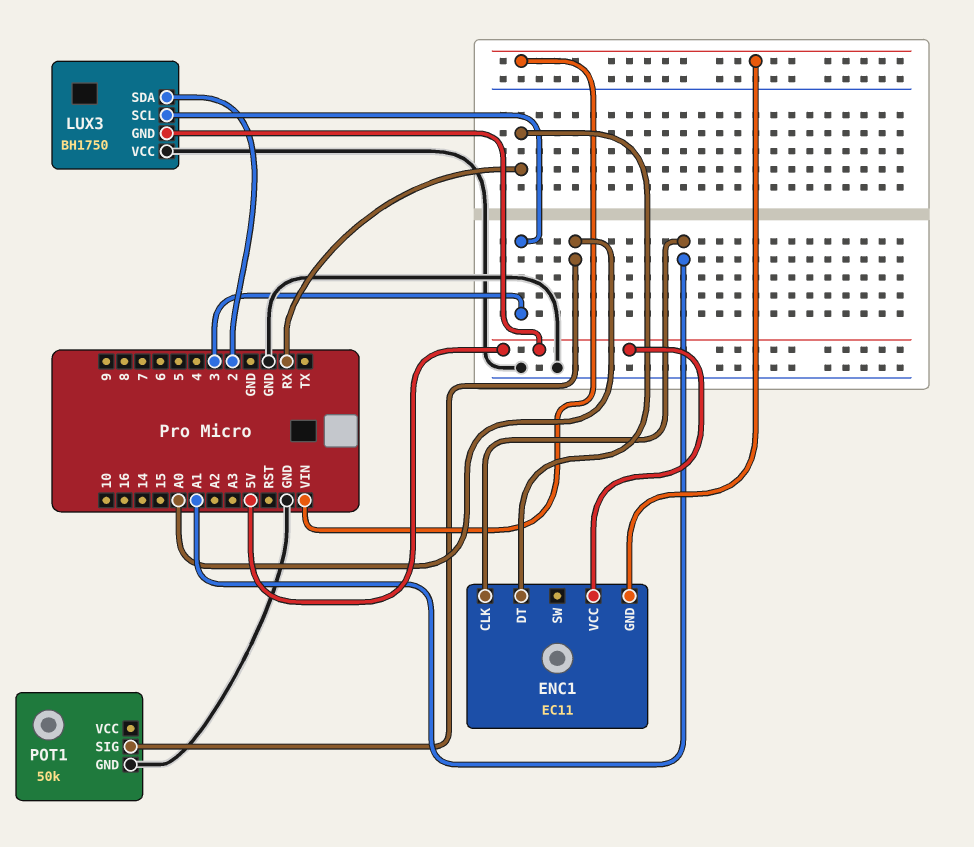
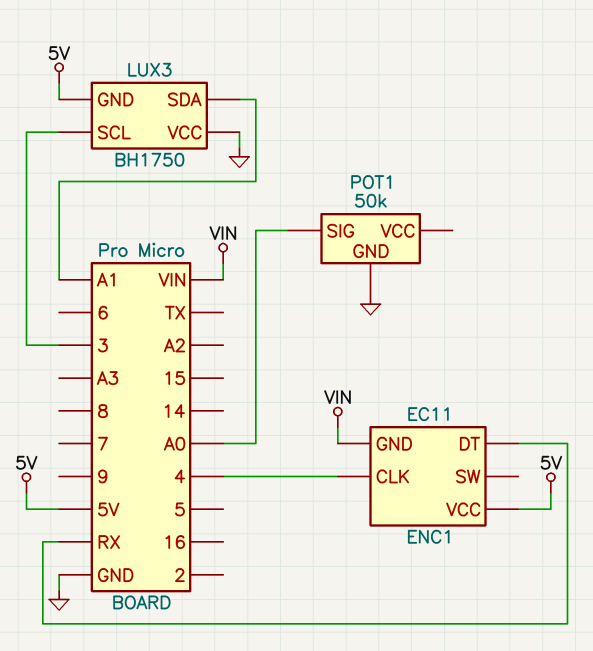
ENC1 pin CLK: A1 -> 4
LUX3 pin SDA: 2 -> A1

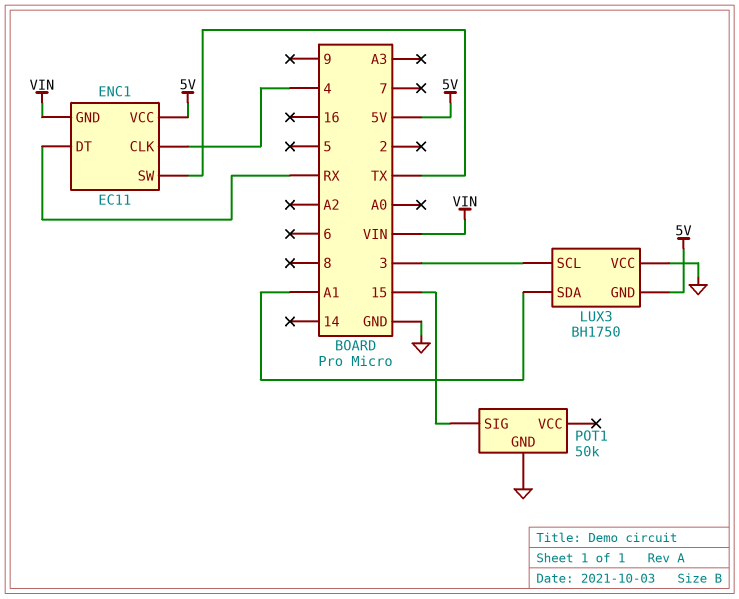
ENC1 pin SW: none -> TX
POT1 pin SIG: A0 -> 15

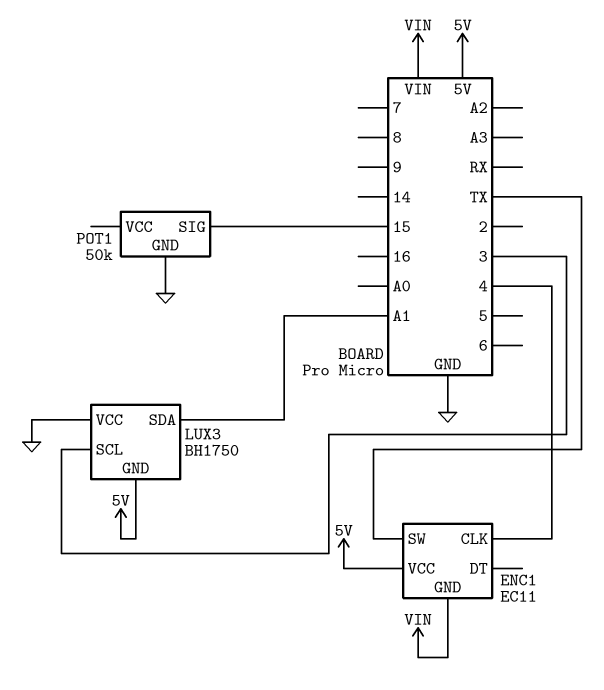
ENC1 pin DT: RX -> none

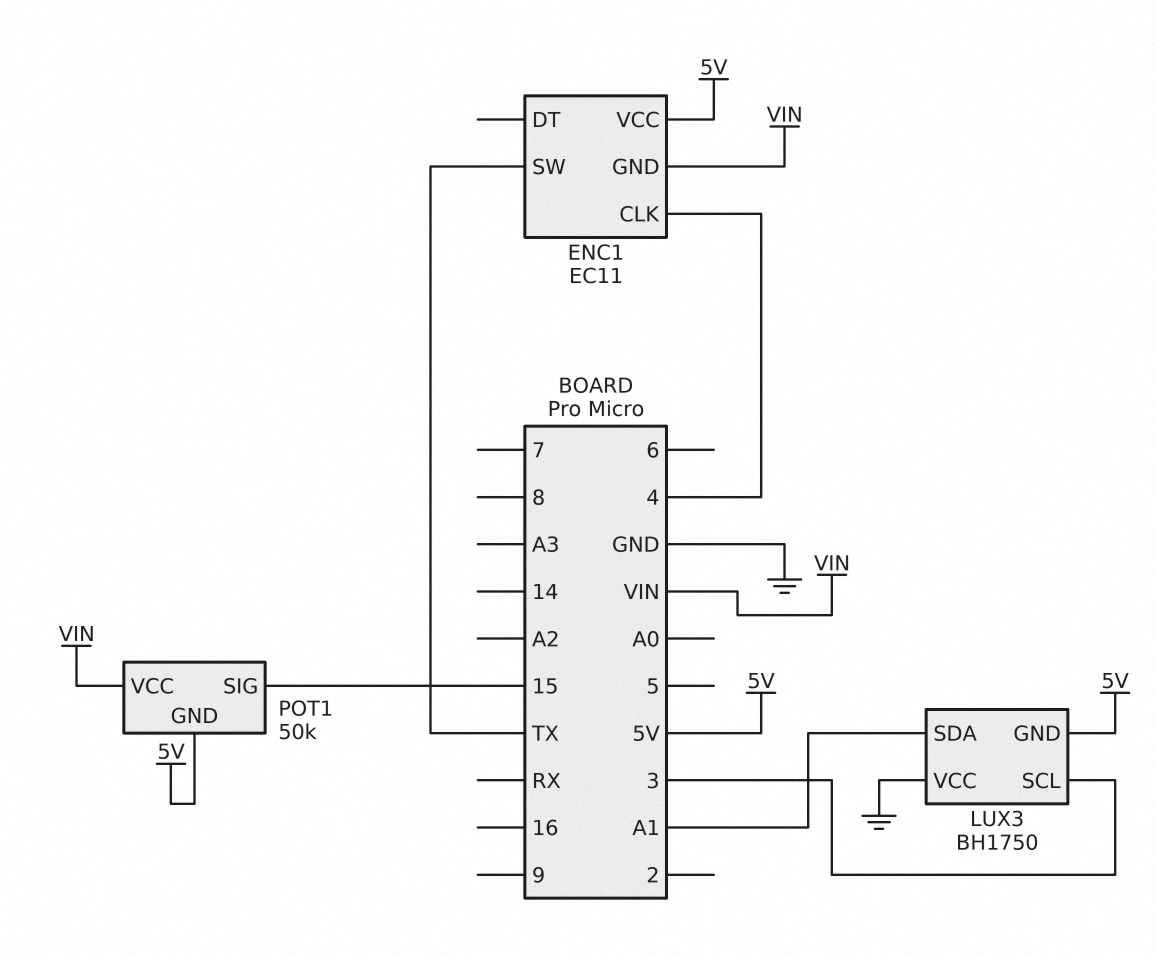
POT1 pin GND: GND -> 5V
POT1 pin VCC: none -> VIN

